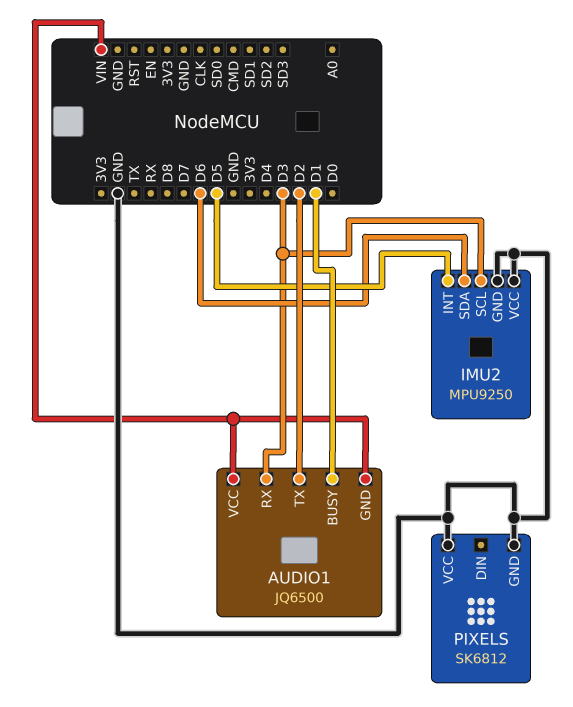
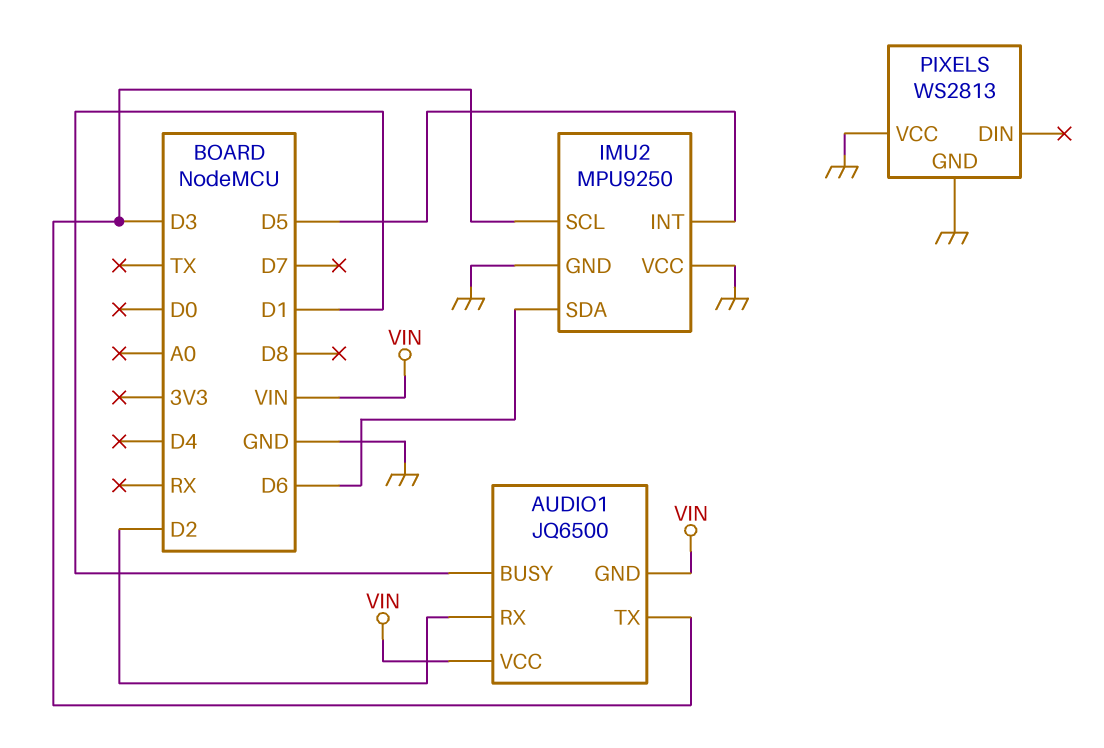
AUDIO1 pin RX: D3 -> D2
AUDIO1 pin TX: D2 -> D3
PIXELS: SK6812 -> WS2813

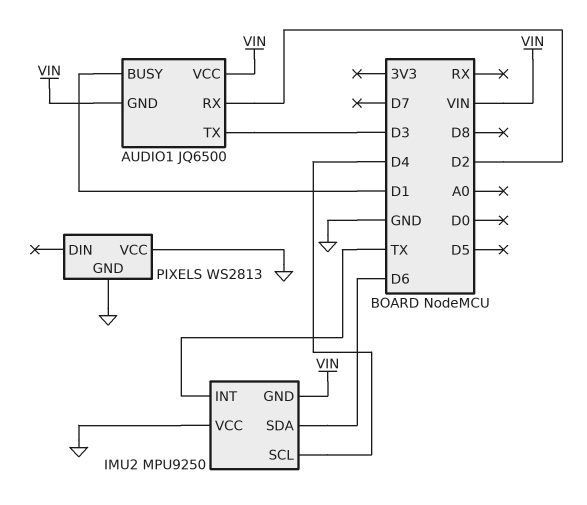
IMU2 pin GND: GND -> VIN
IMU2 pin INT: D5 -> TX
IMU2 pin SCL: D3 -> D4

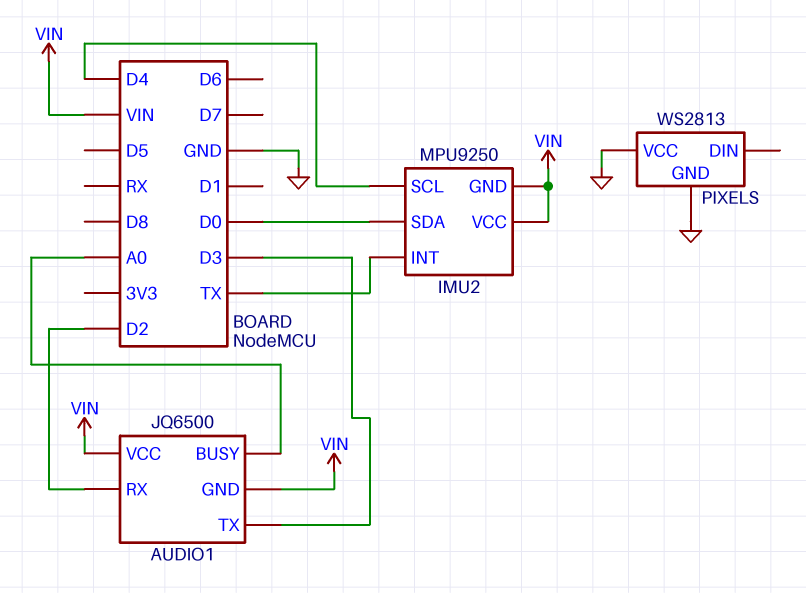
AUDIO1 pin BUSY: D1 -> A0
IMU2 pin SDA: D6 -> D0
IMU2 pin VCC: GND -> VIN

